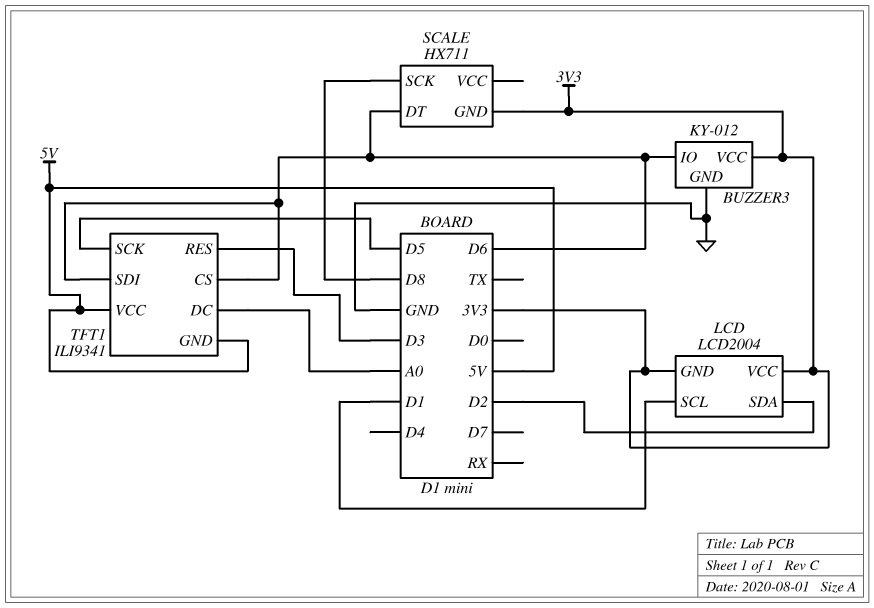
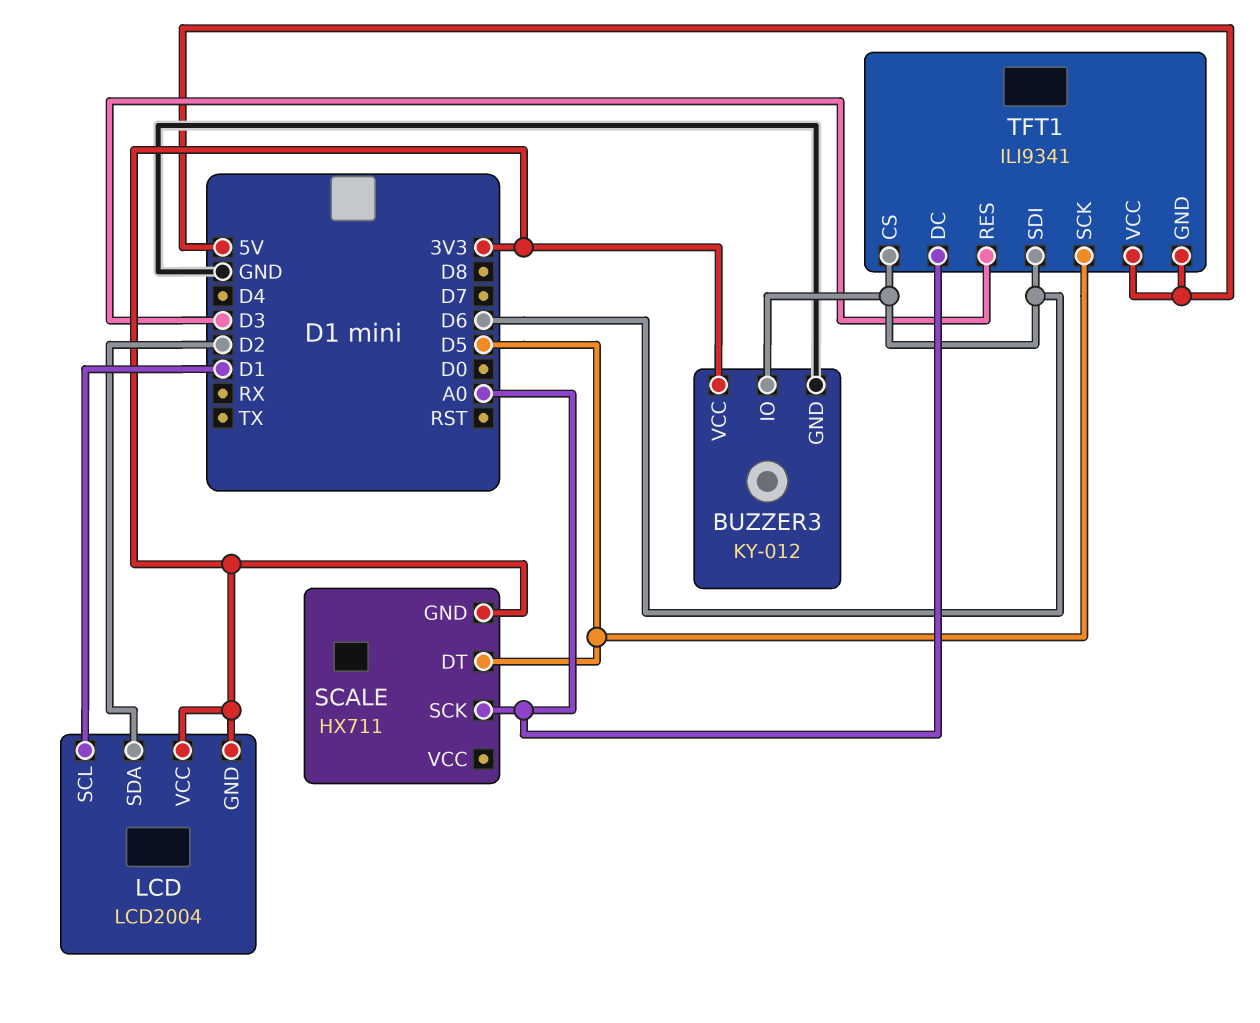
SCALE pin DT: D6 -> D5
SCALE pin SCK: D8 -> A0

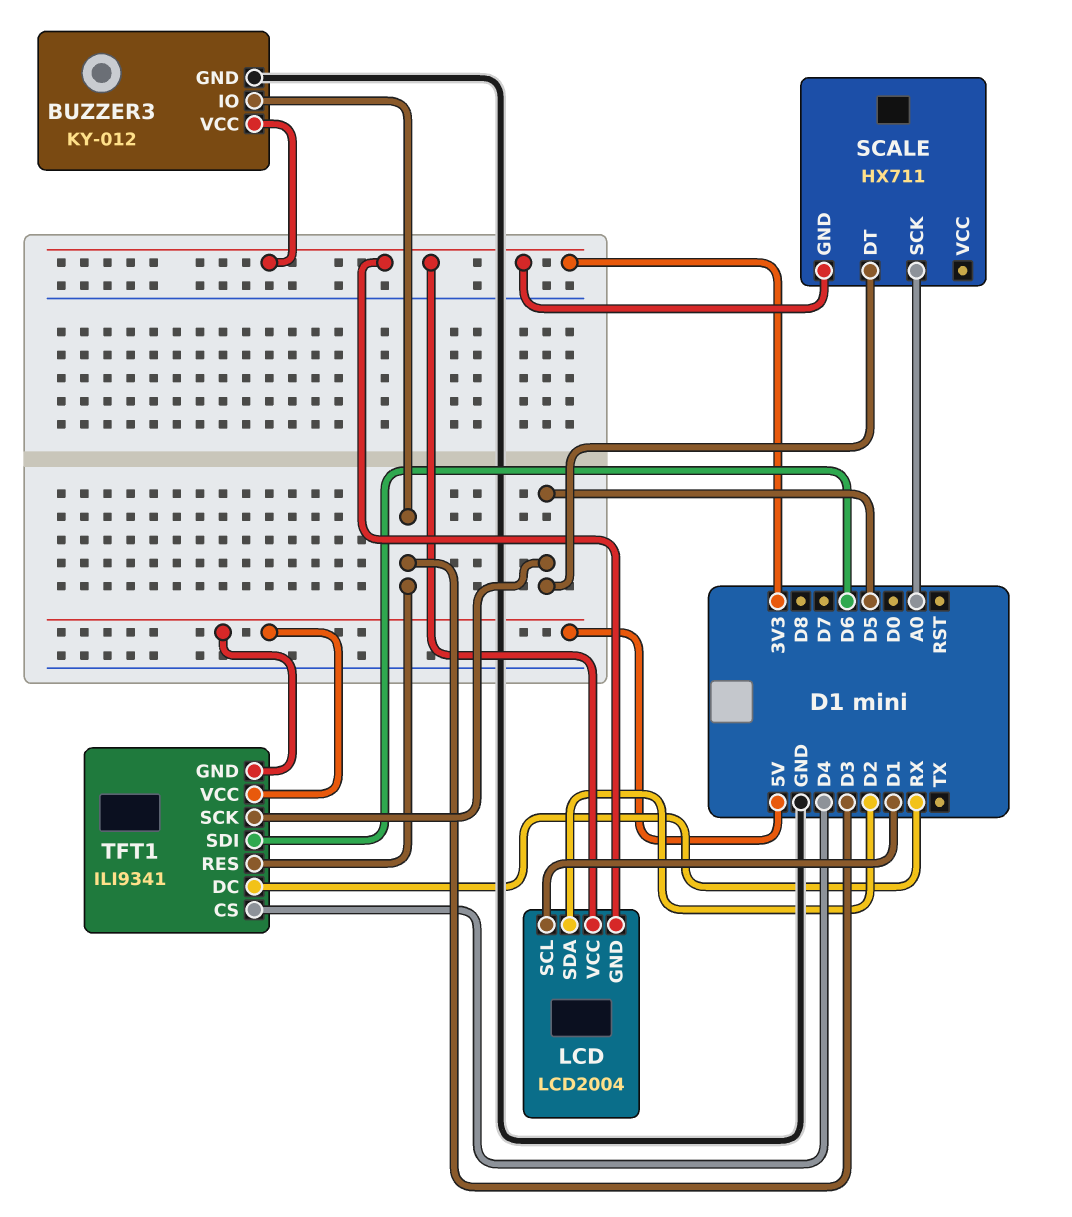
BUZZER3 pin IO: D6 -> D3
TFT1 pin CS: D6 -> D4
TFT1 pin DC: A0 -> RX

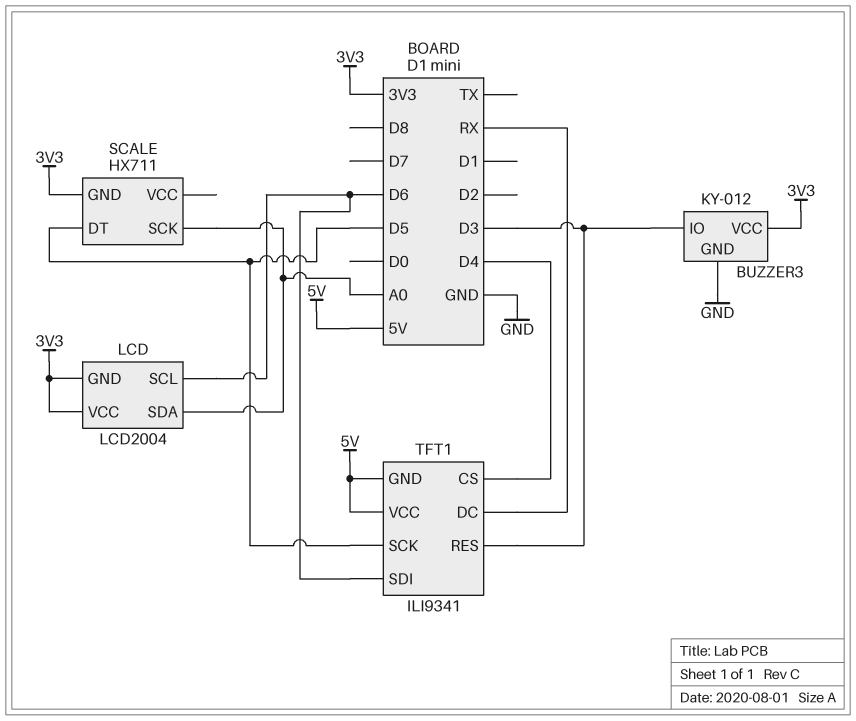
LCD pin SCL: D1 -> D6
LCD pin SDA: D2 -> A0

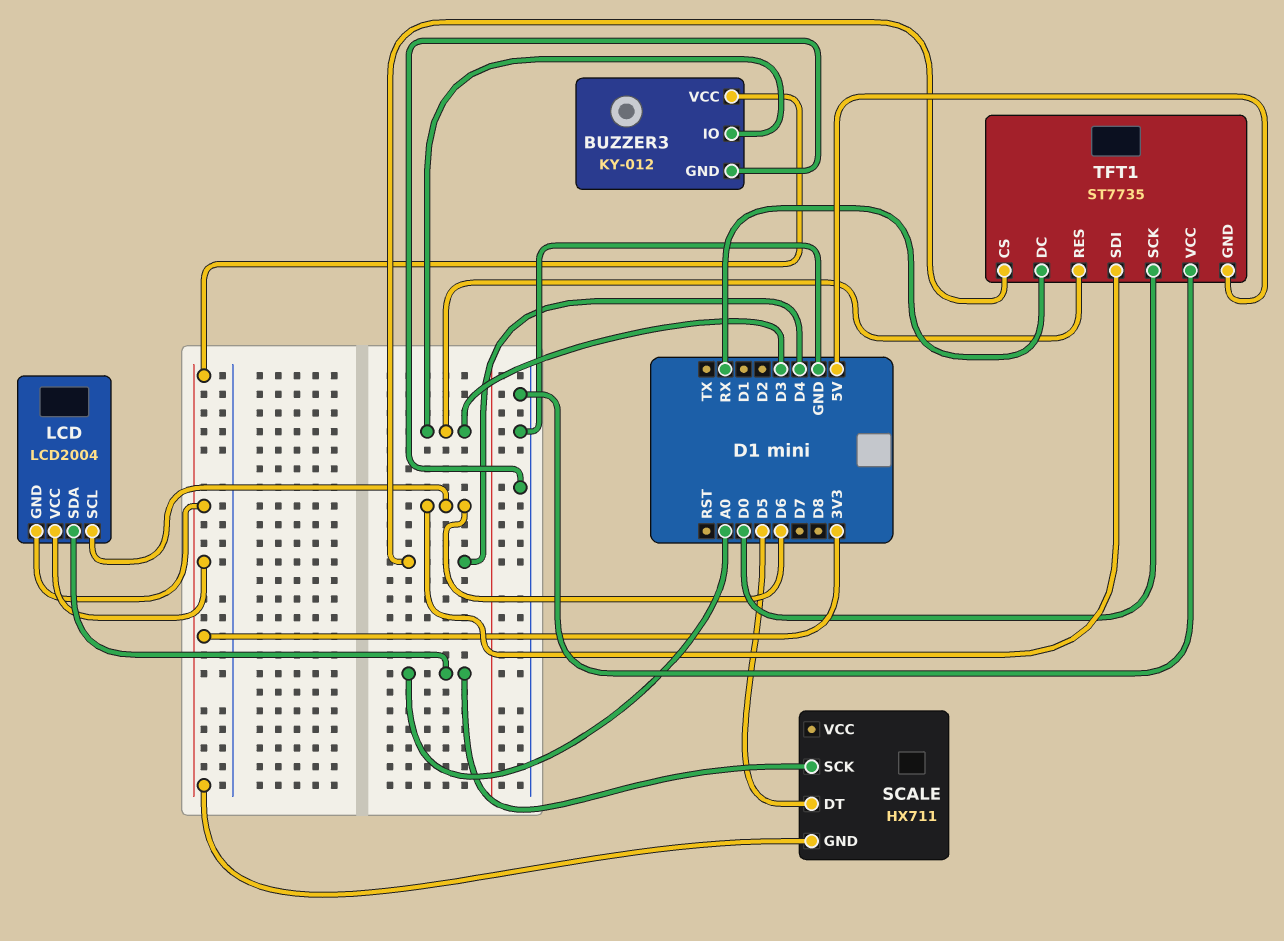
TFT1: ILI9341 -> ST7735
TFT1 pin SCK: D5 -> D0
TFT1 pin VCC: 5V -> GND

